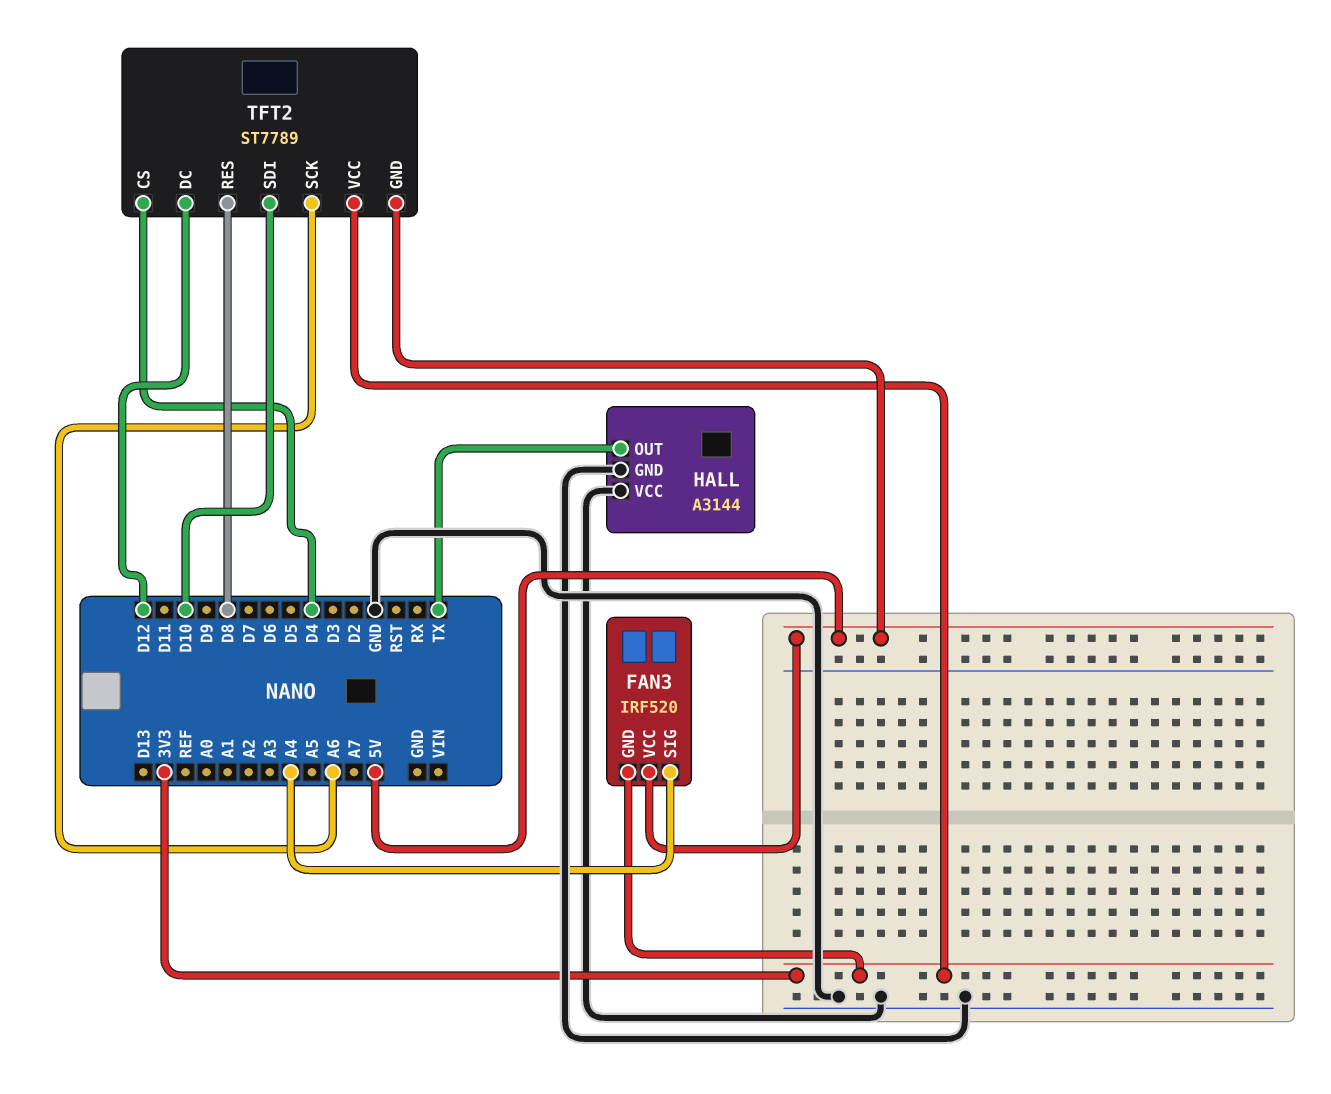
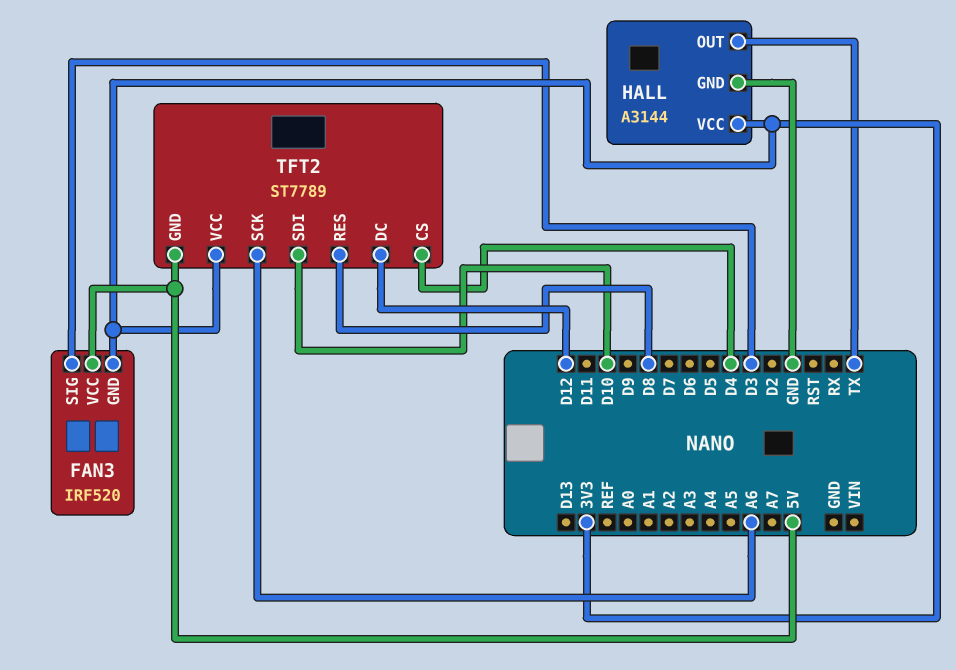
FAN3 pin SIG: A4 -> D3
HALL pin VCC: GND -> 3V3

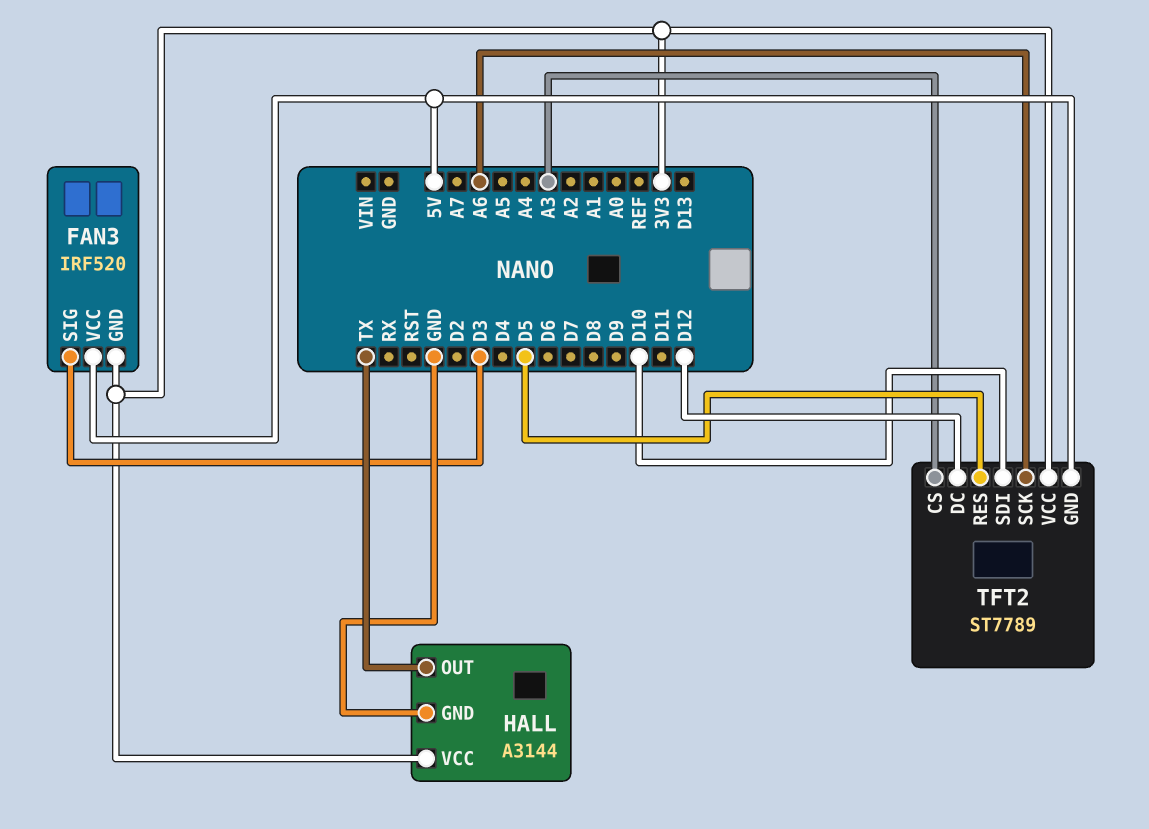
TFT2 pin CS: D4 -> A3
TFT2 pin RES: D8 -> D5

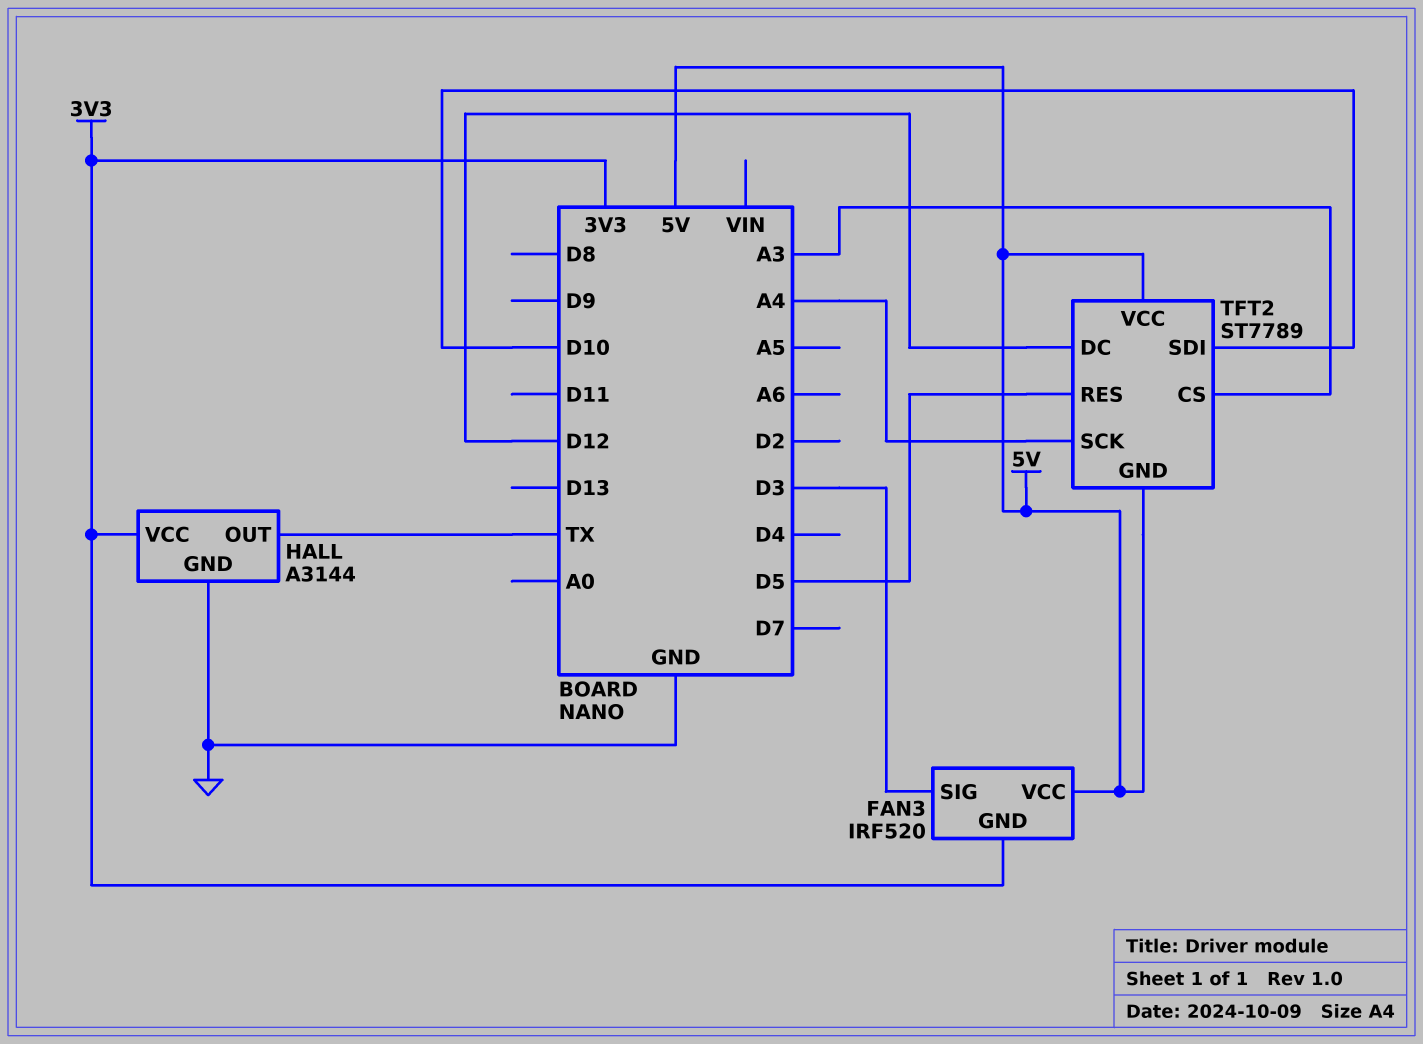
TFT2 pin SCK: A6 -> A4
TFT2 pin VCC: 3V3 -> 5V

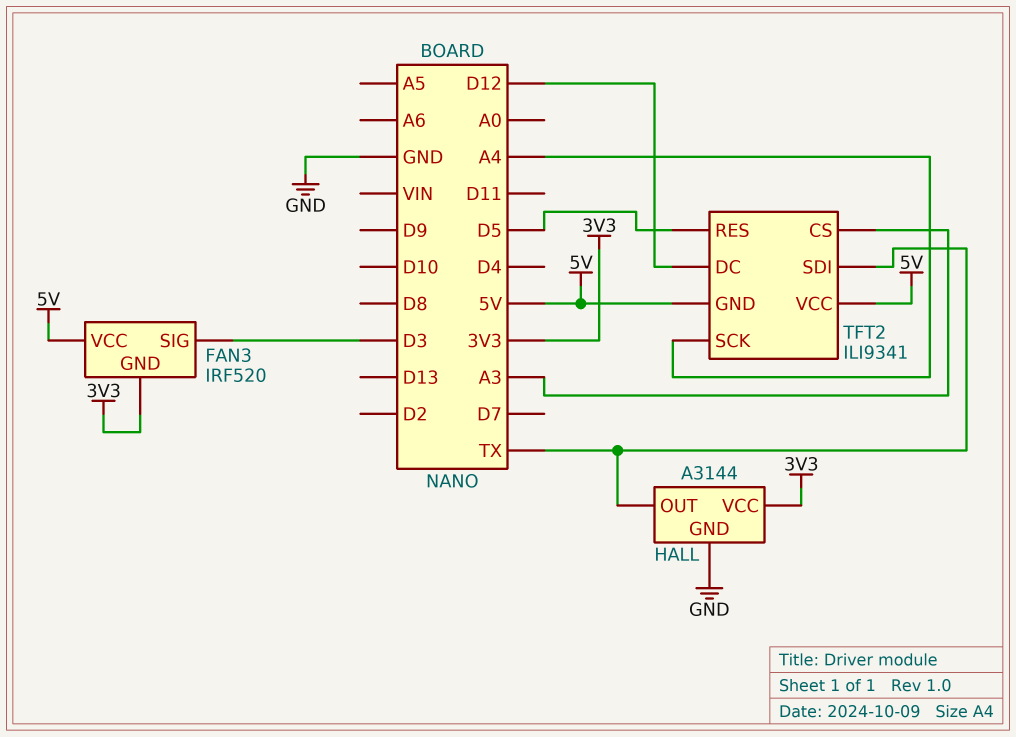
TFT2: ST7789 -> ILI9341
TFT2 pin SDI: D10 -> TX

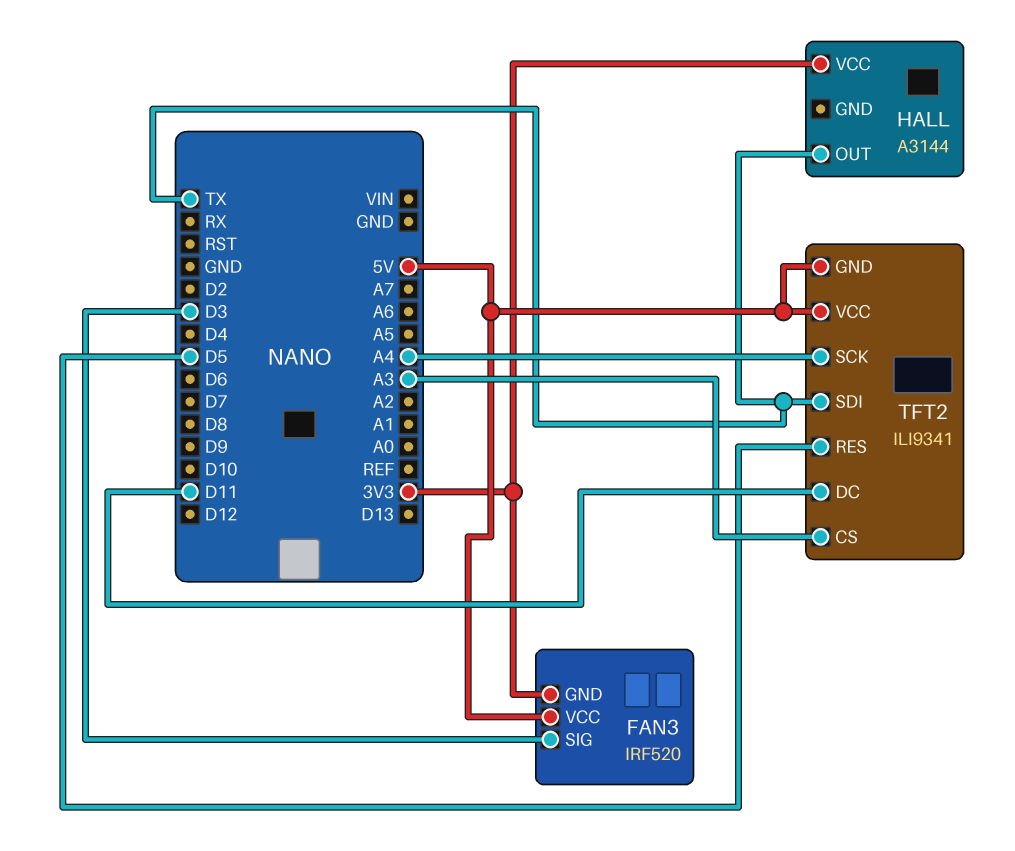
HALL pin GND: GND -> none
TFT2 pin DC: D12 -> D11

